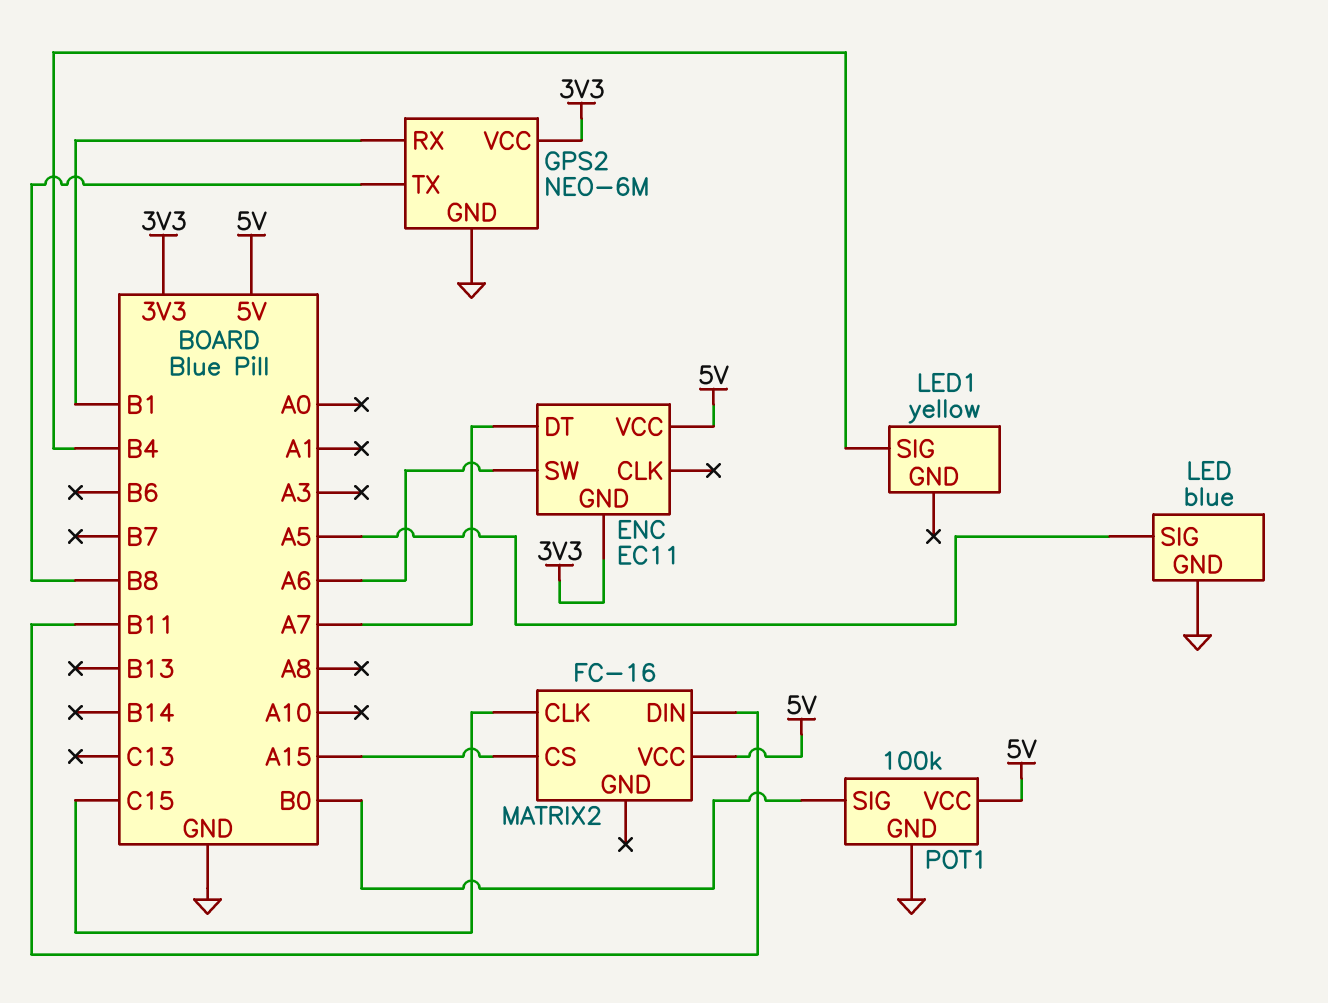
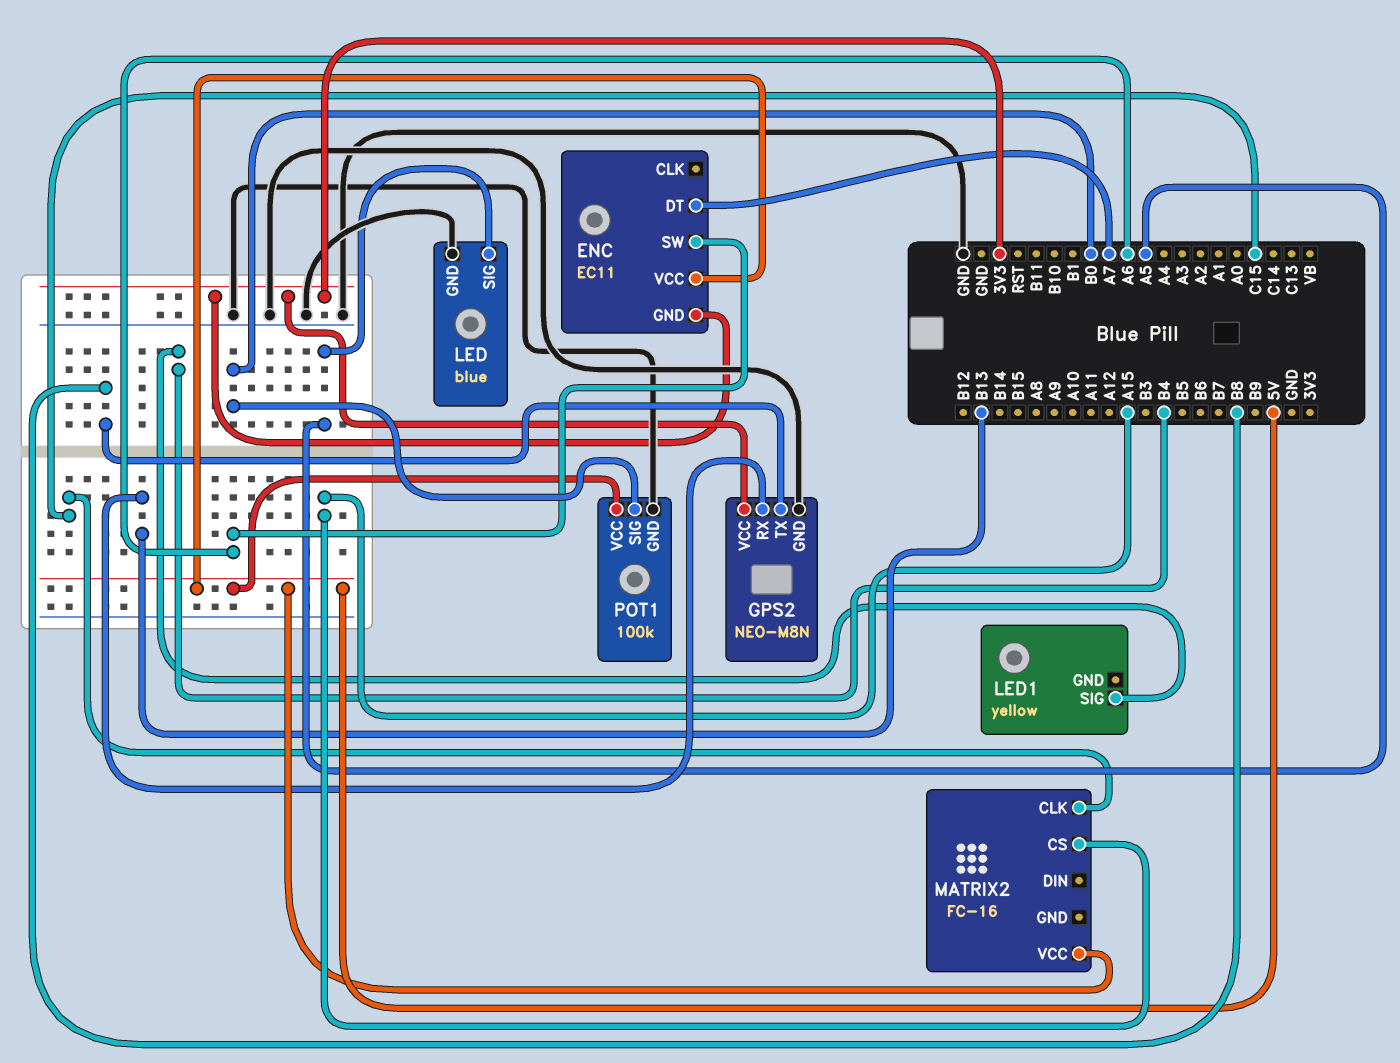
GPS2: NEO-6M -> NEO-M8N
GPS2 pin RX: B1 -> B13
MATRIX2 pin DIN: B11 -> none

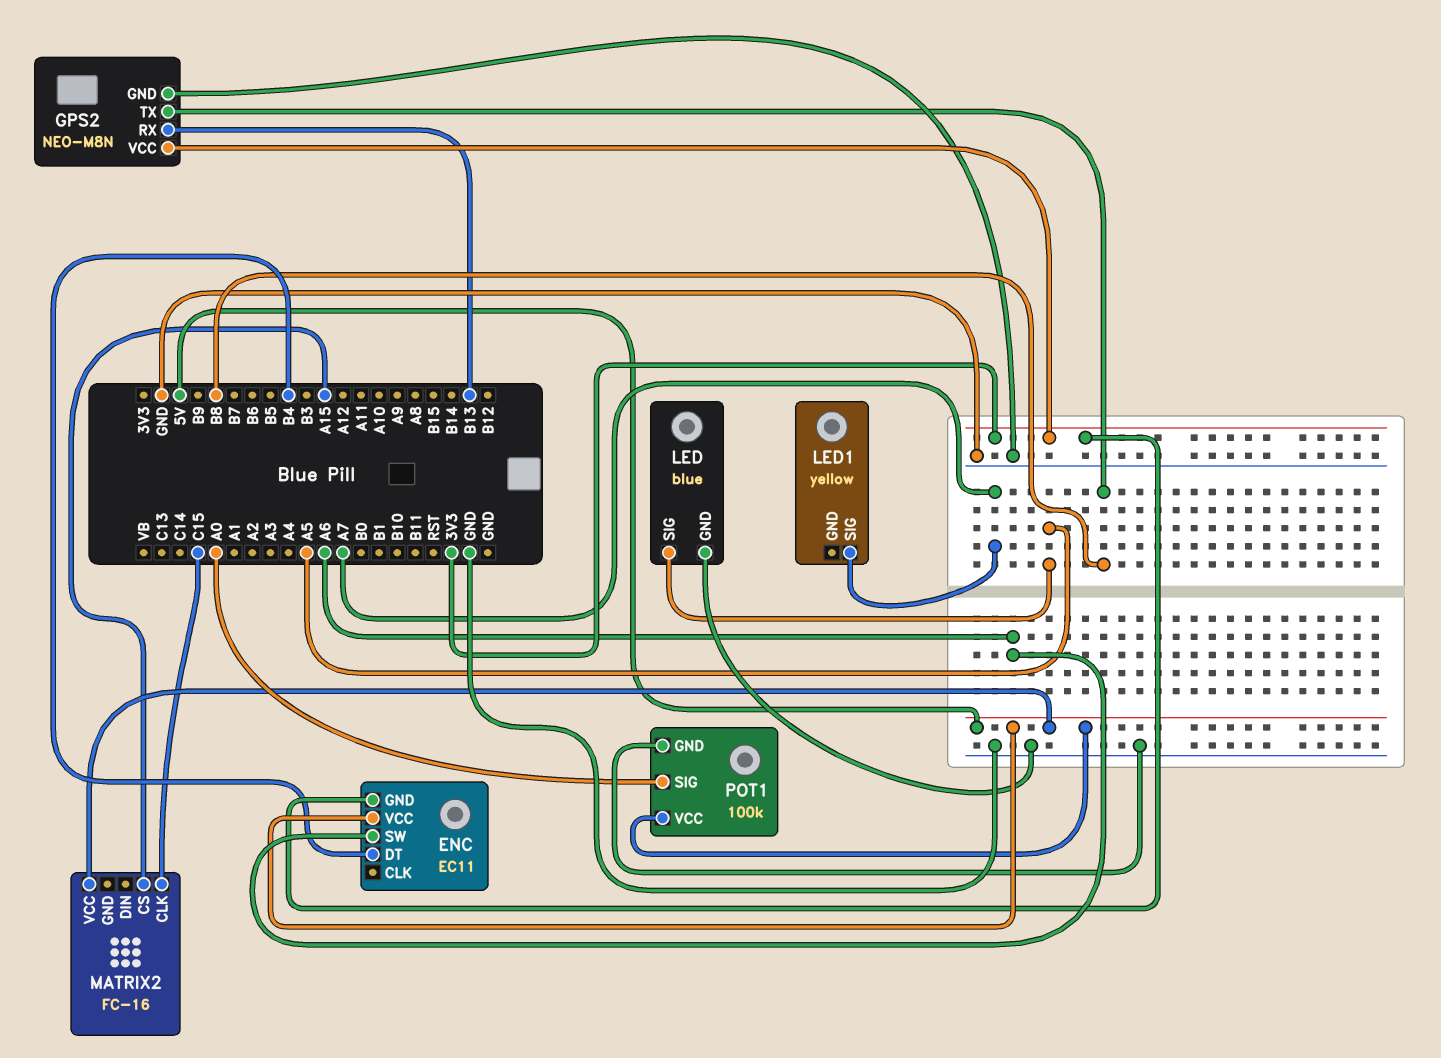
ENC pin DT: A7 -> B4
LED1 pin SIG: B4 -> A7
POT1 pin SIG: B0 -> A0

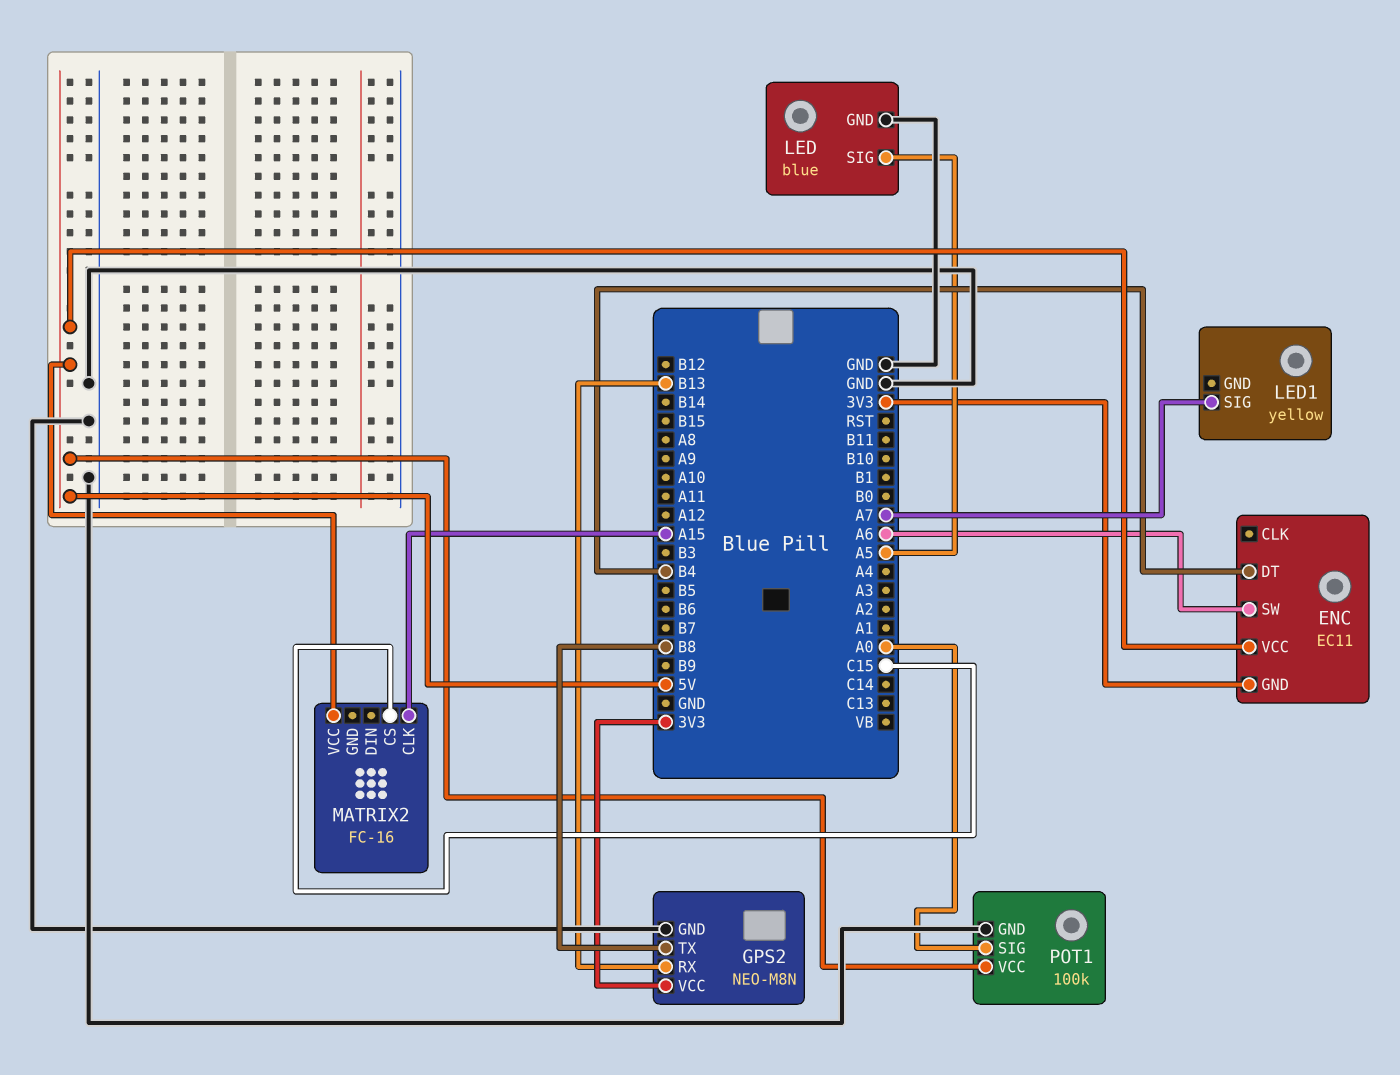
MATRIX2 pin CLK: C15 -> A15
MATRIX2 pin CS: A15 -> C15

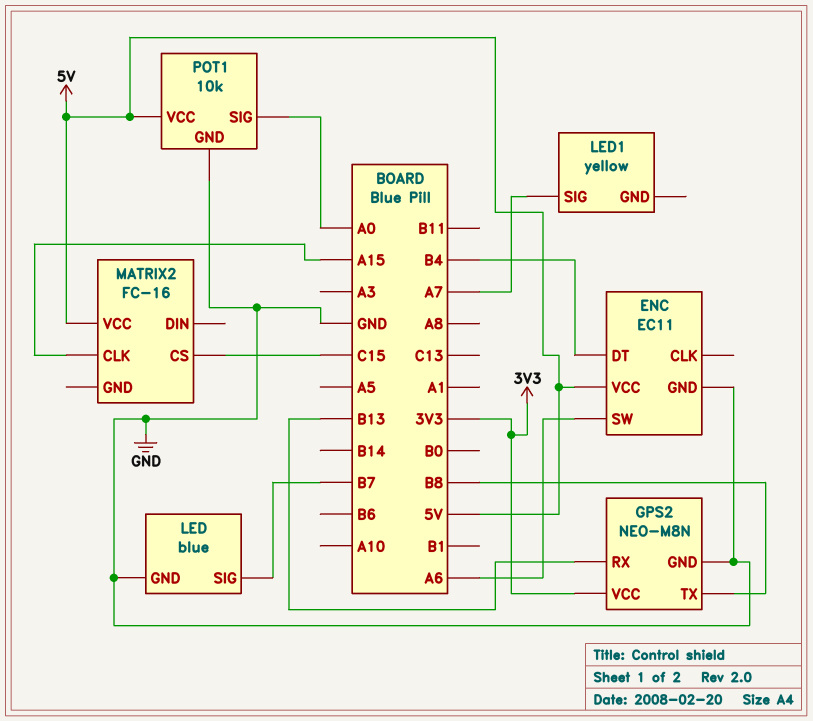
ENC pin GND: 3V3 -> GND
LED pin SIG: A5 -> B7
POT1: 100k -> 10k

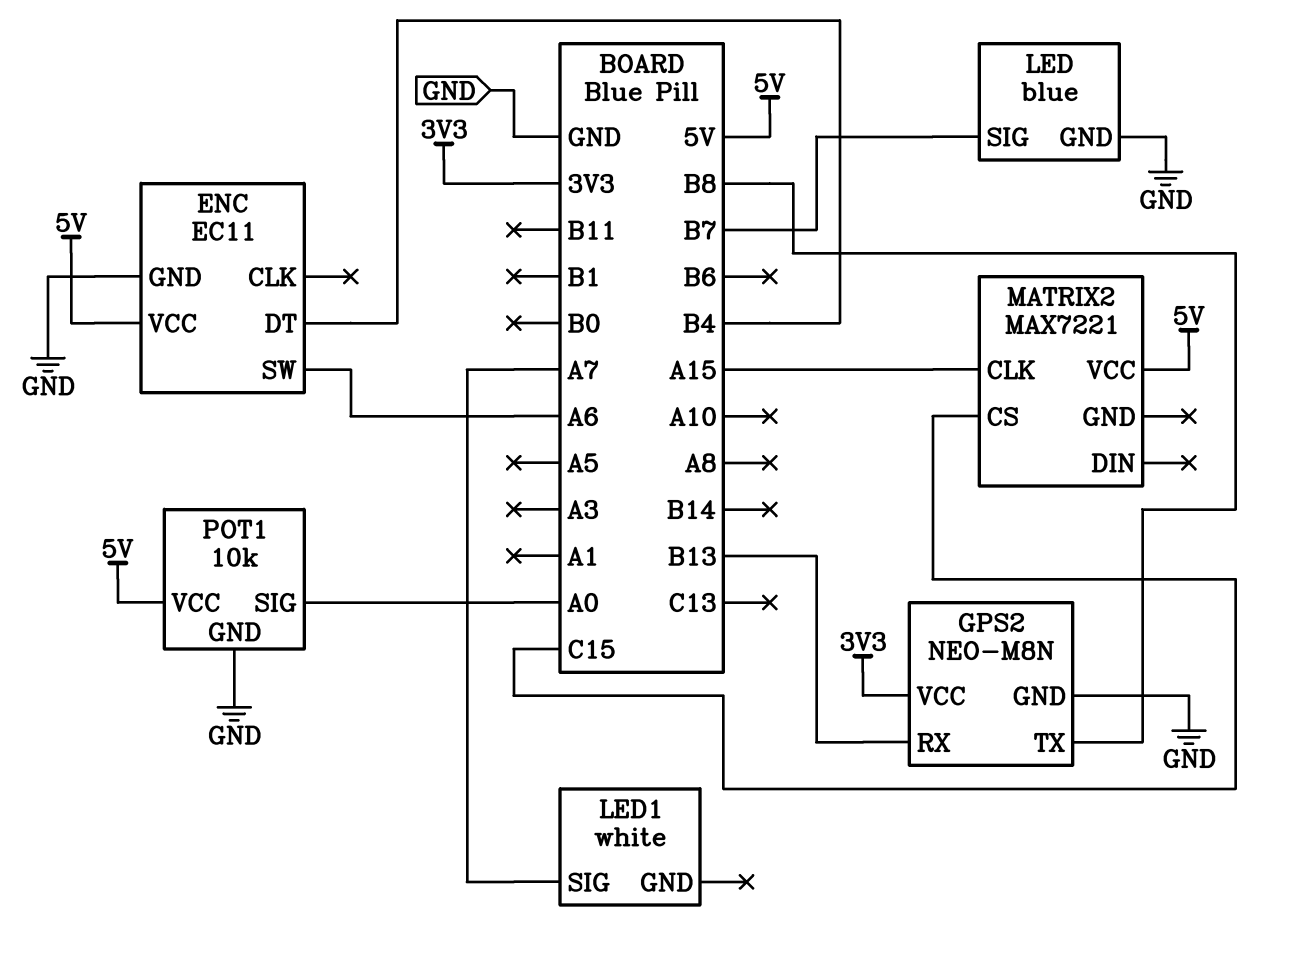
LED1: yellow -> white
MATRIX2: FC-16 -> MAX7221

